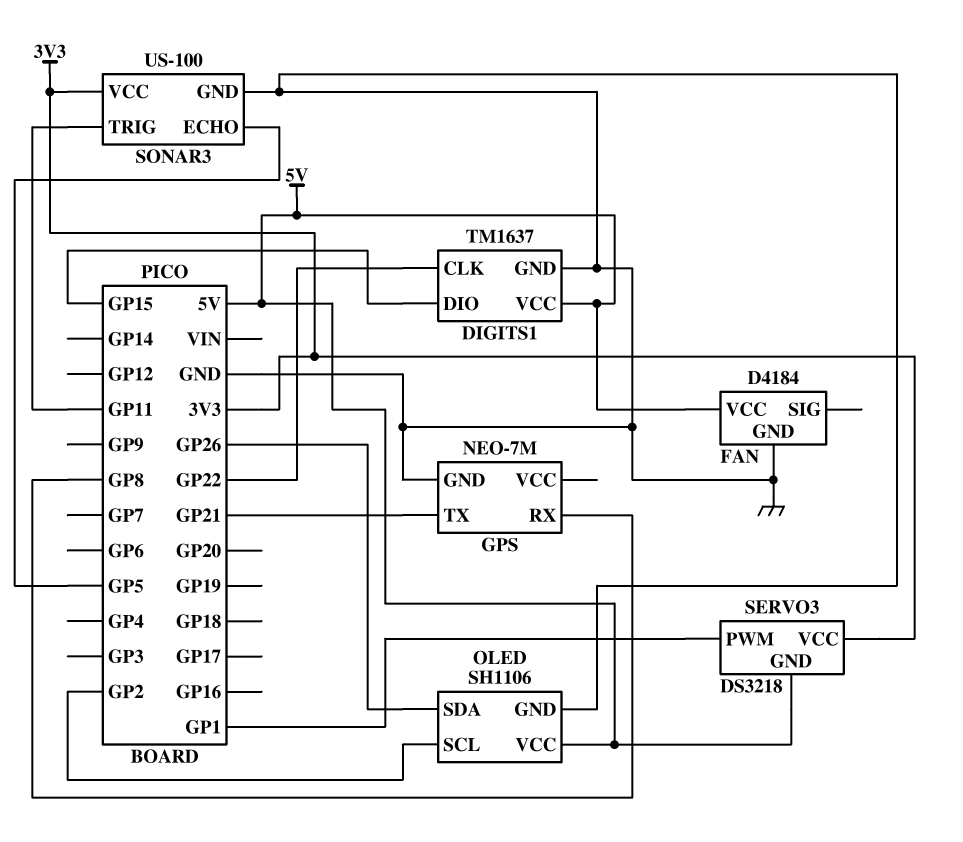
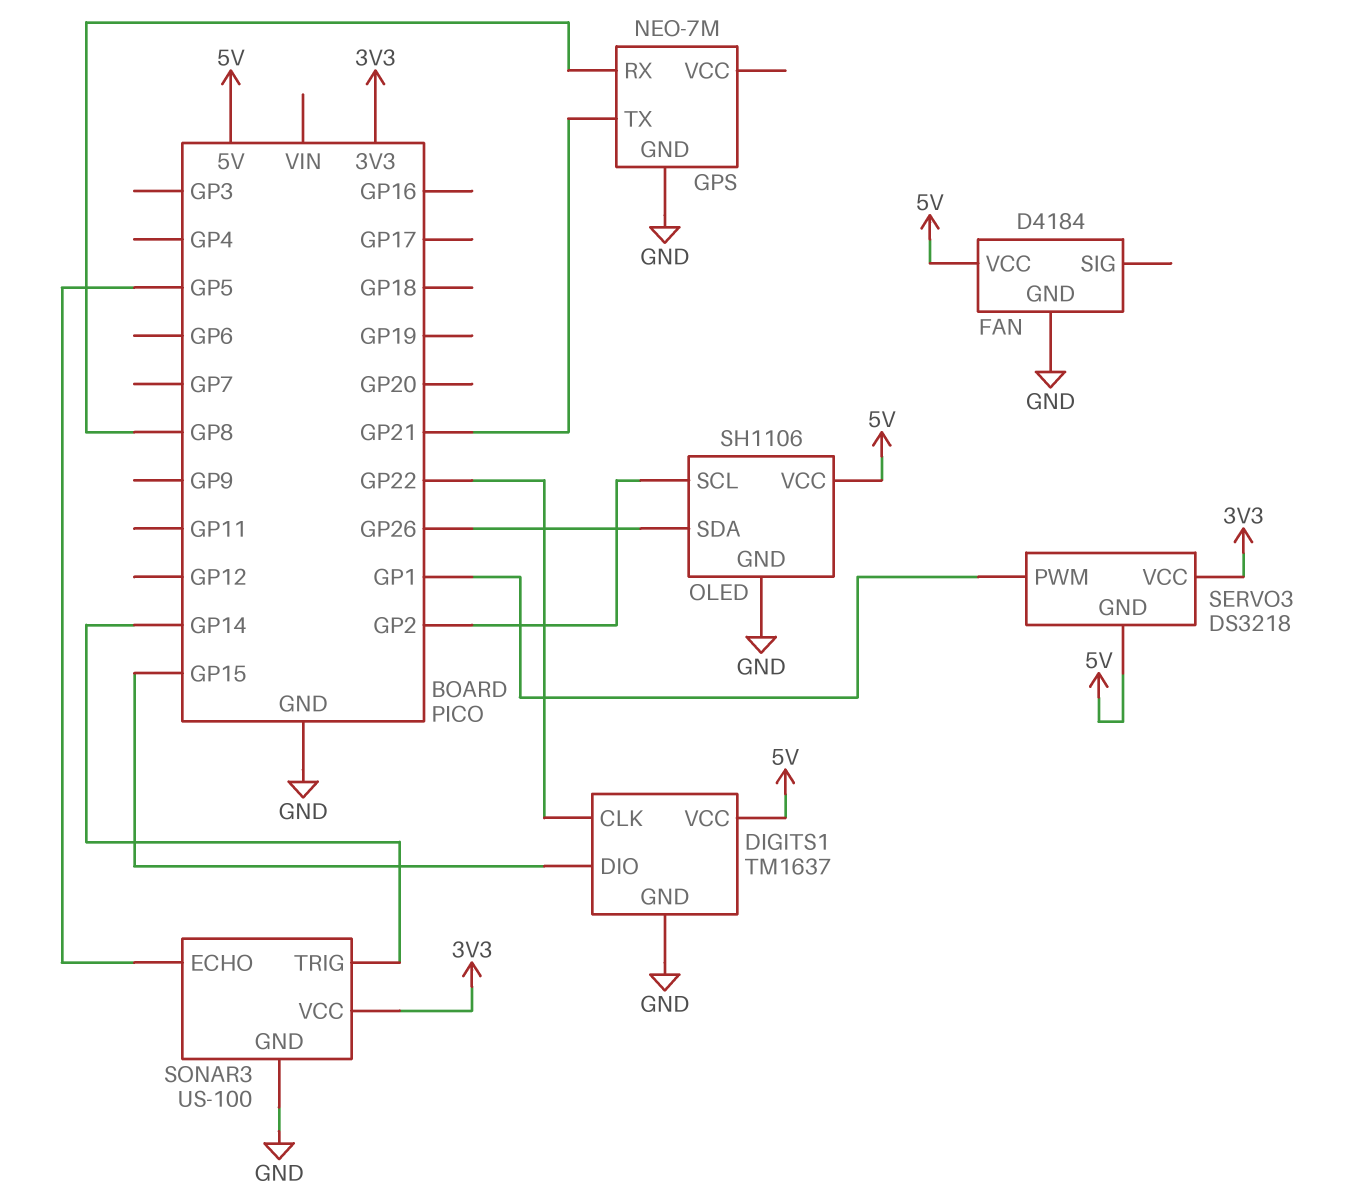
SONAR3 pin TRIG: GP11 -> GP14

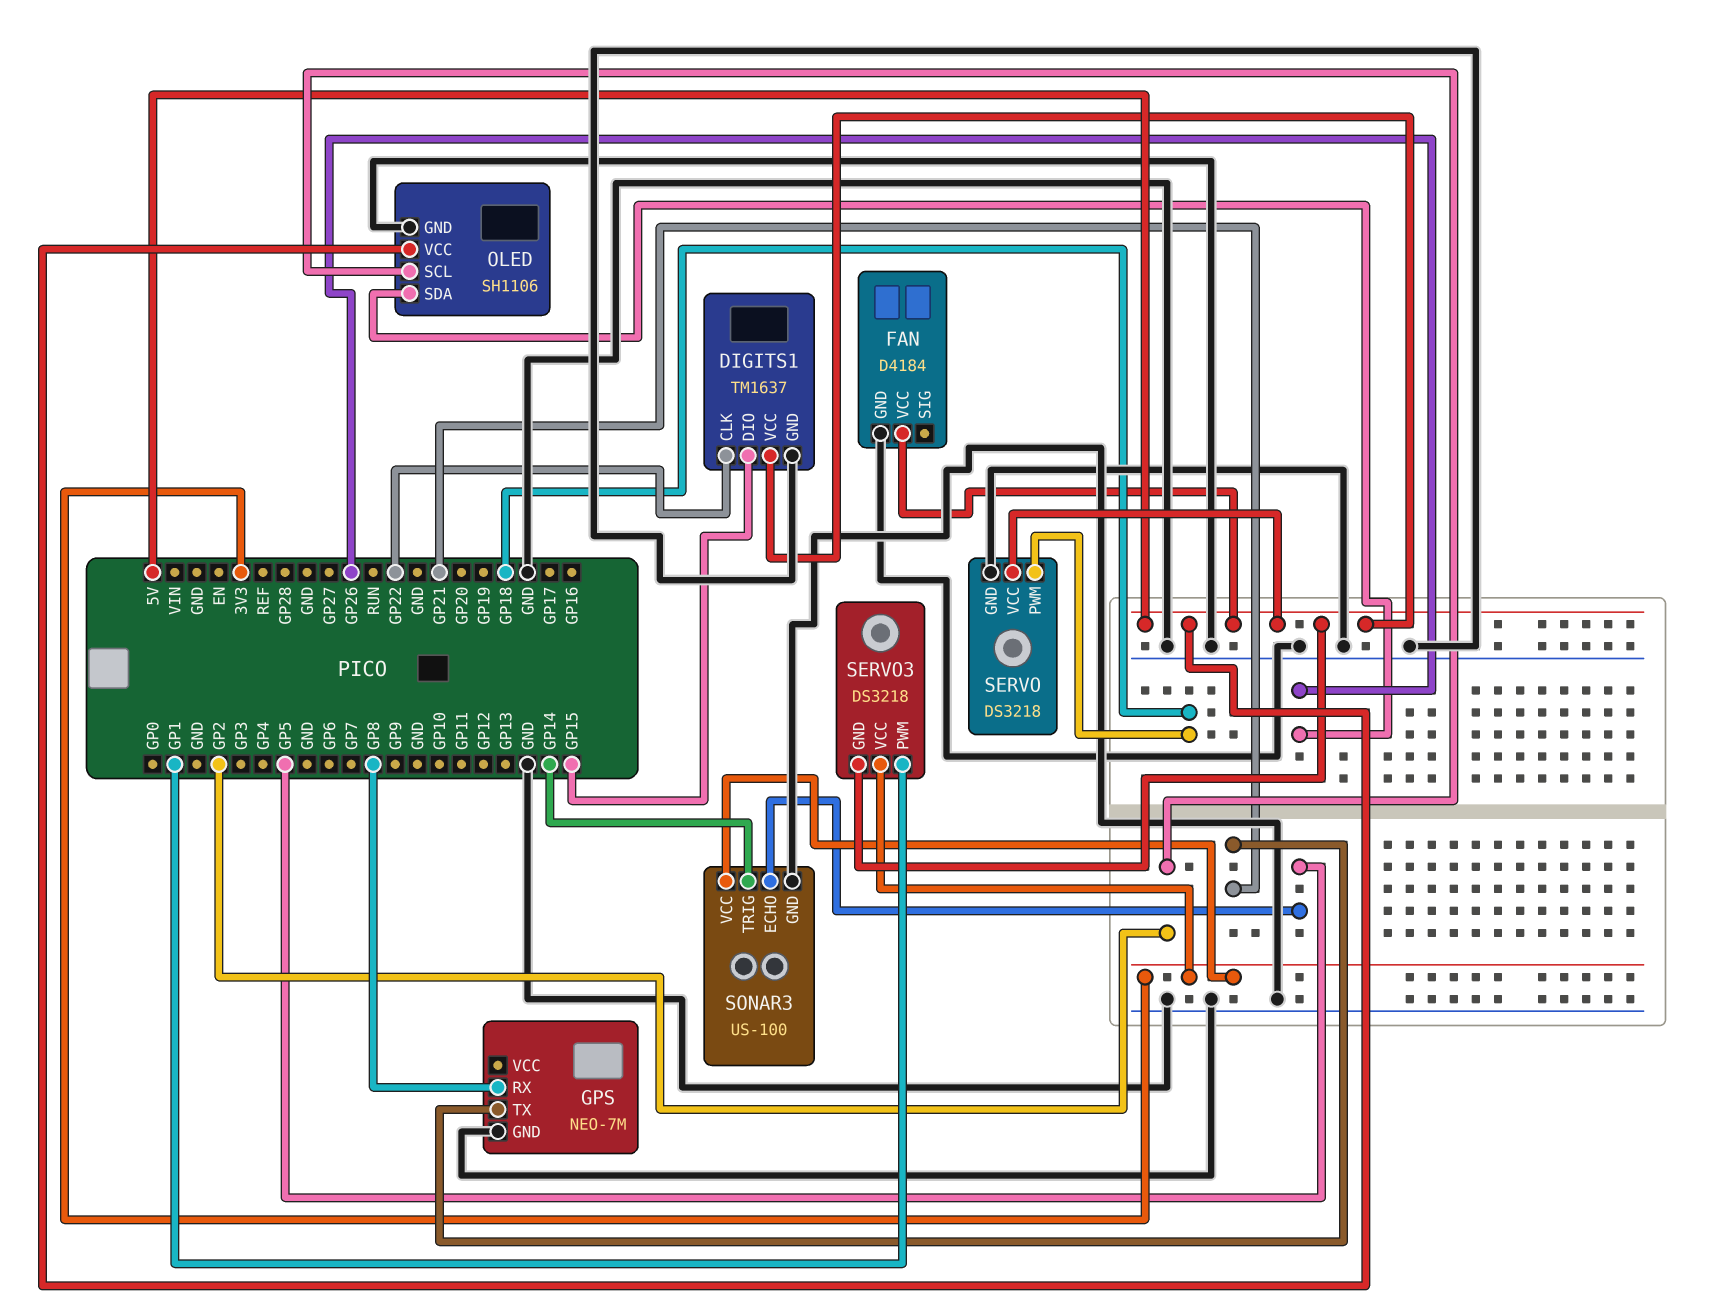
SERVO: none -> DS3218
SERVO pin GND: none -> GND
SERVO pin PWM: none -> GP18
SERVO pin VCC: none -> 5V

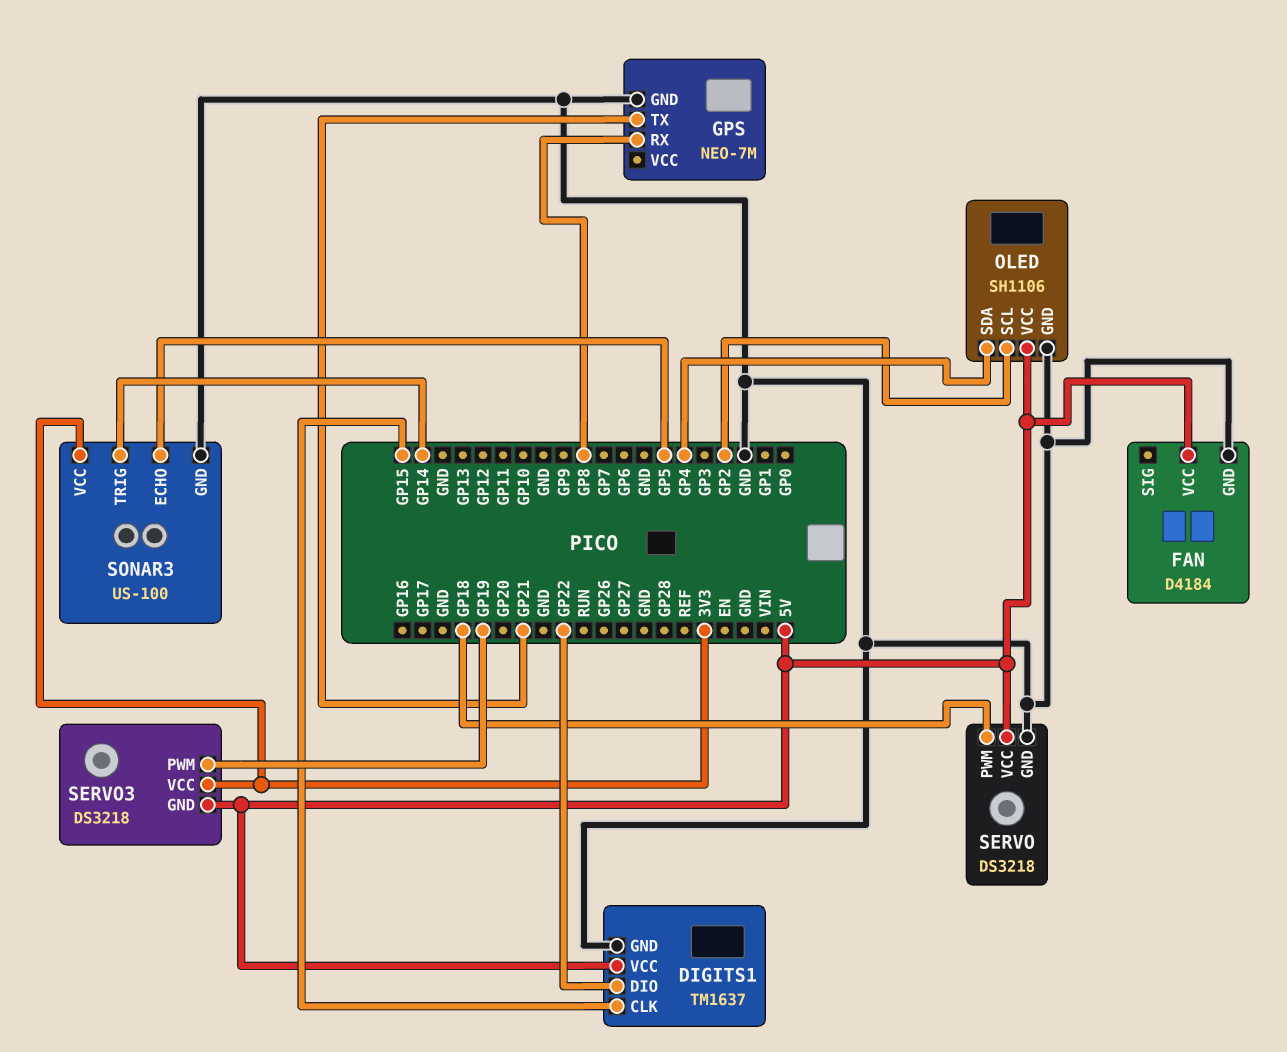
DIGITS1 pin CLK: GP22 -> GP15
DIGITS1 pin DIO: GP15 -> GP22
OLED pin SDA: GP26 -> GP4
SERVO3 pin PWM: GP1 -> GP19

